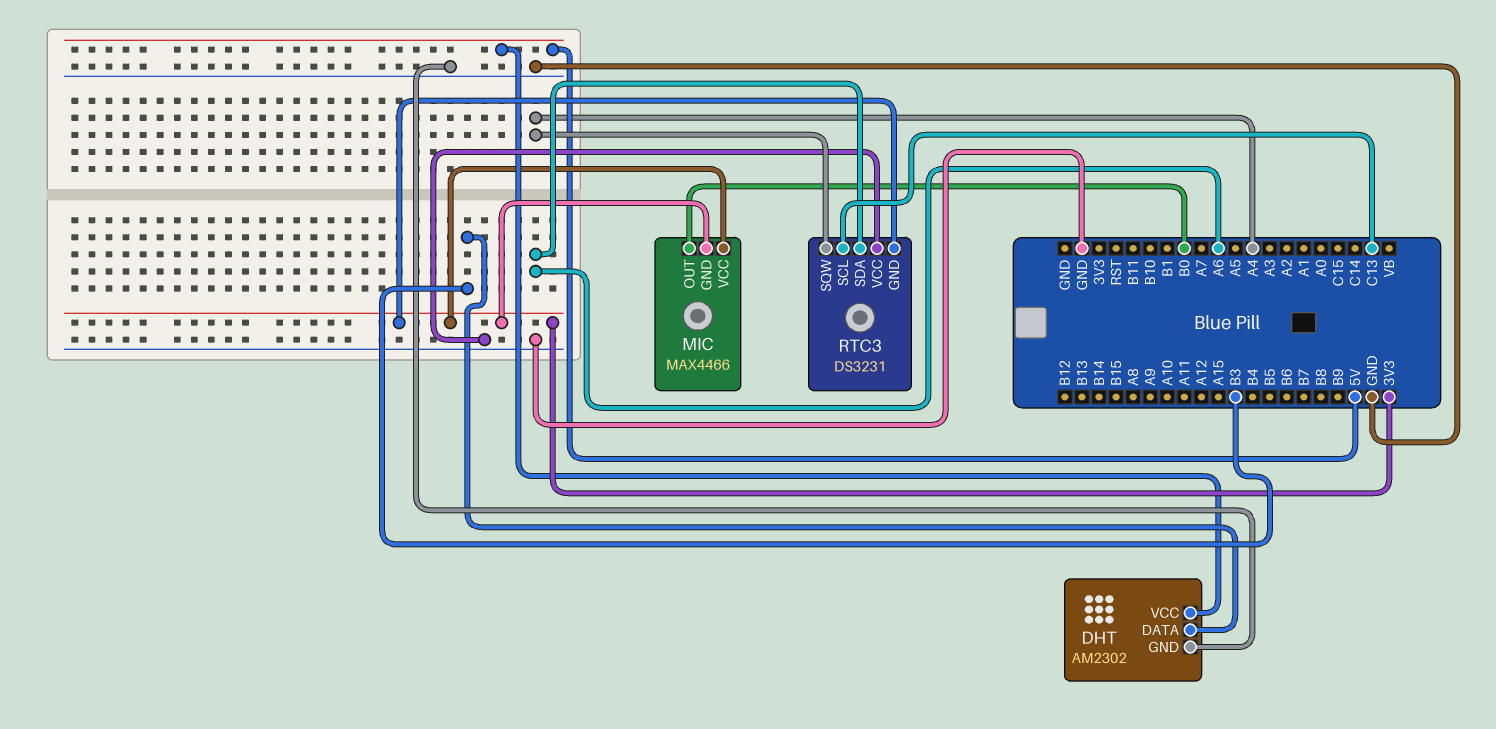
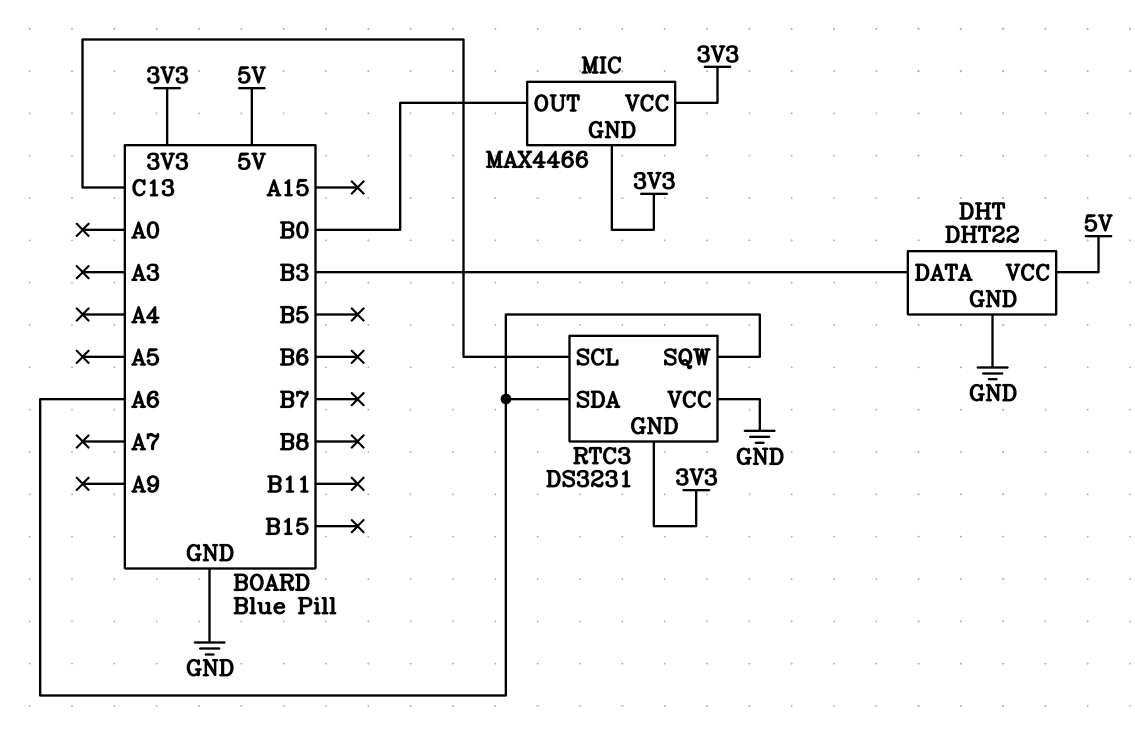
DHT: AM2302 -> DHT22
RTC3 pin SQW: A4 -> A6

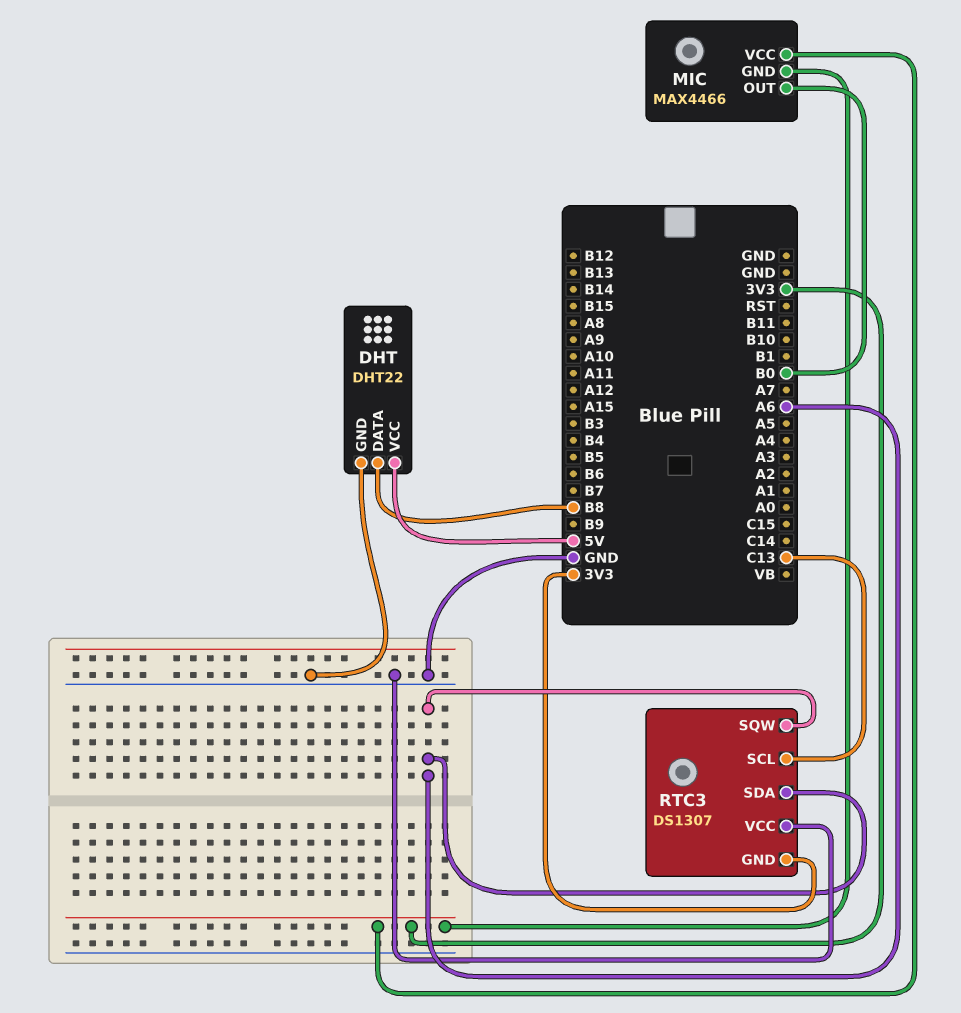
DHT pin DATA: B3 -> B8
RTC3: DS3231 -> DS1307

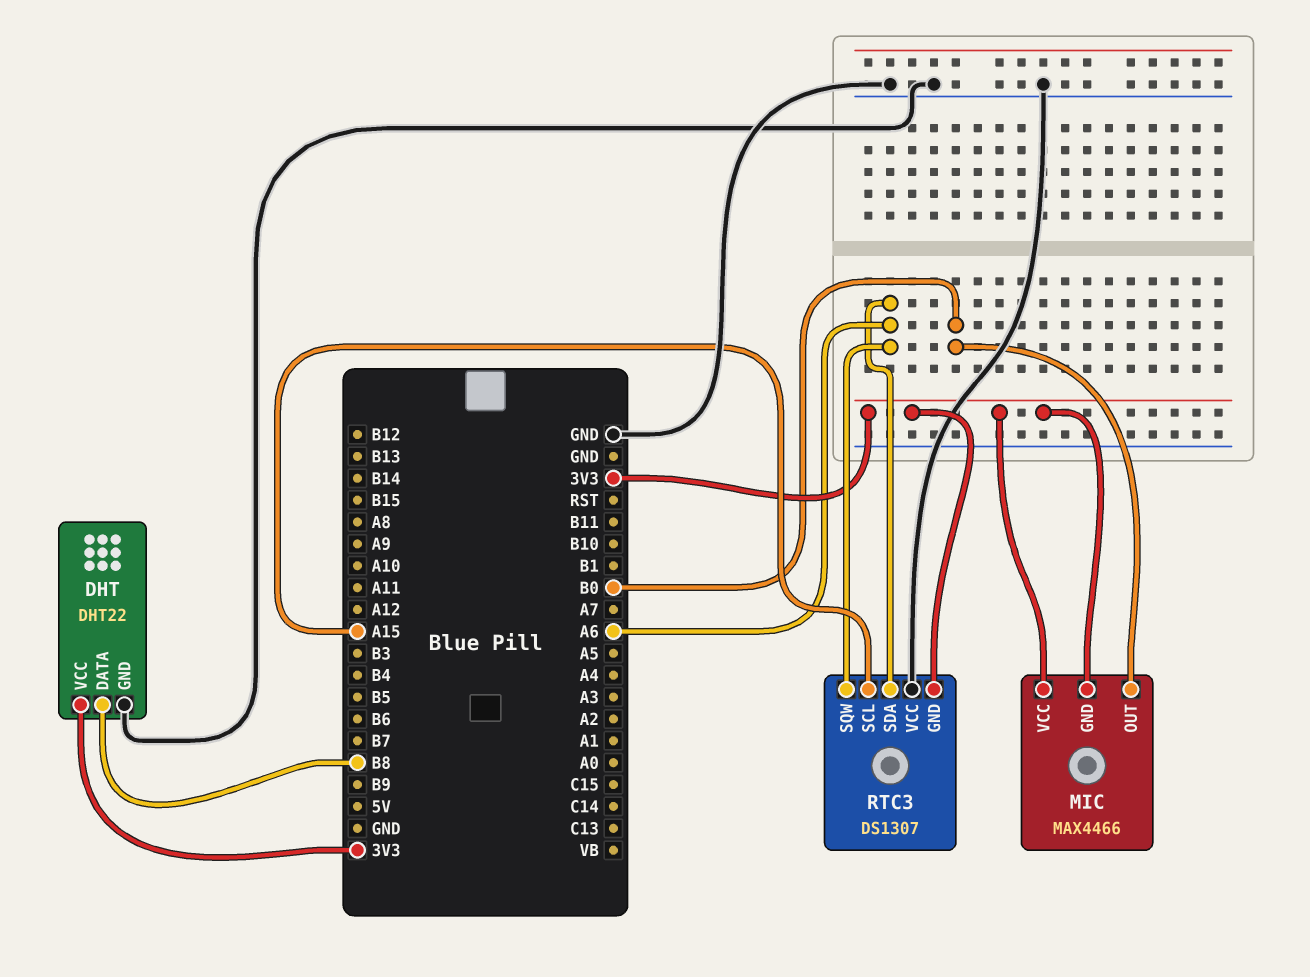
DHT pin VCC: 5V -> 3V3
RTC3 pin SCL: C13 -> A15

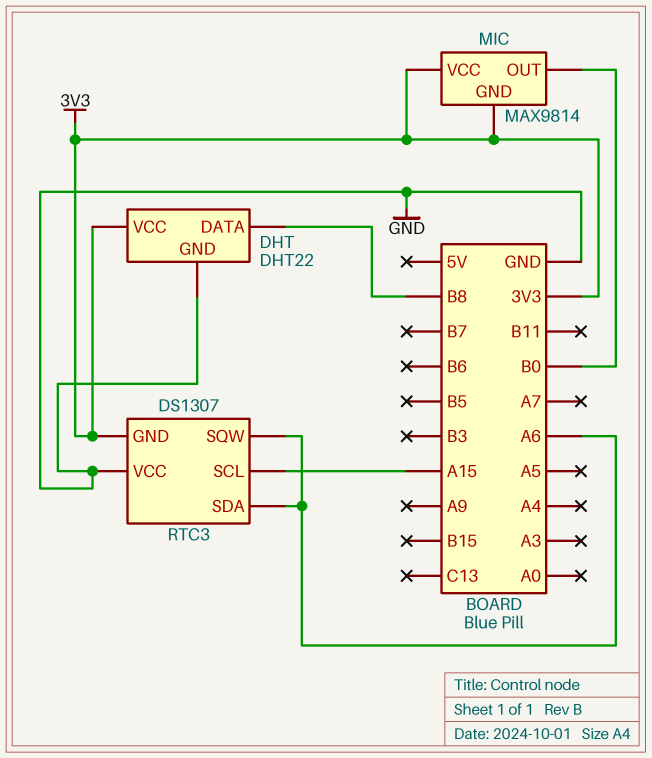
MIC: MAX4466 -> MAX9814

